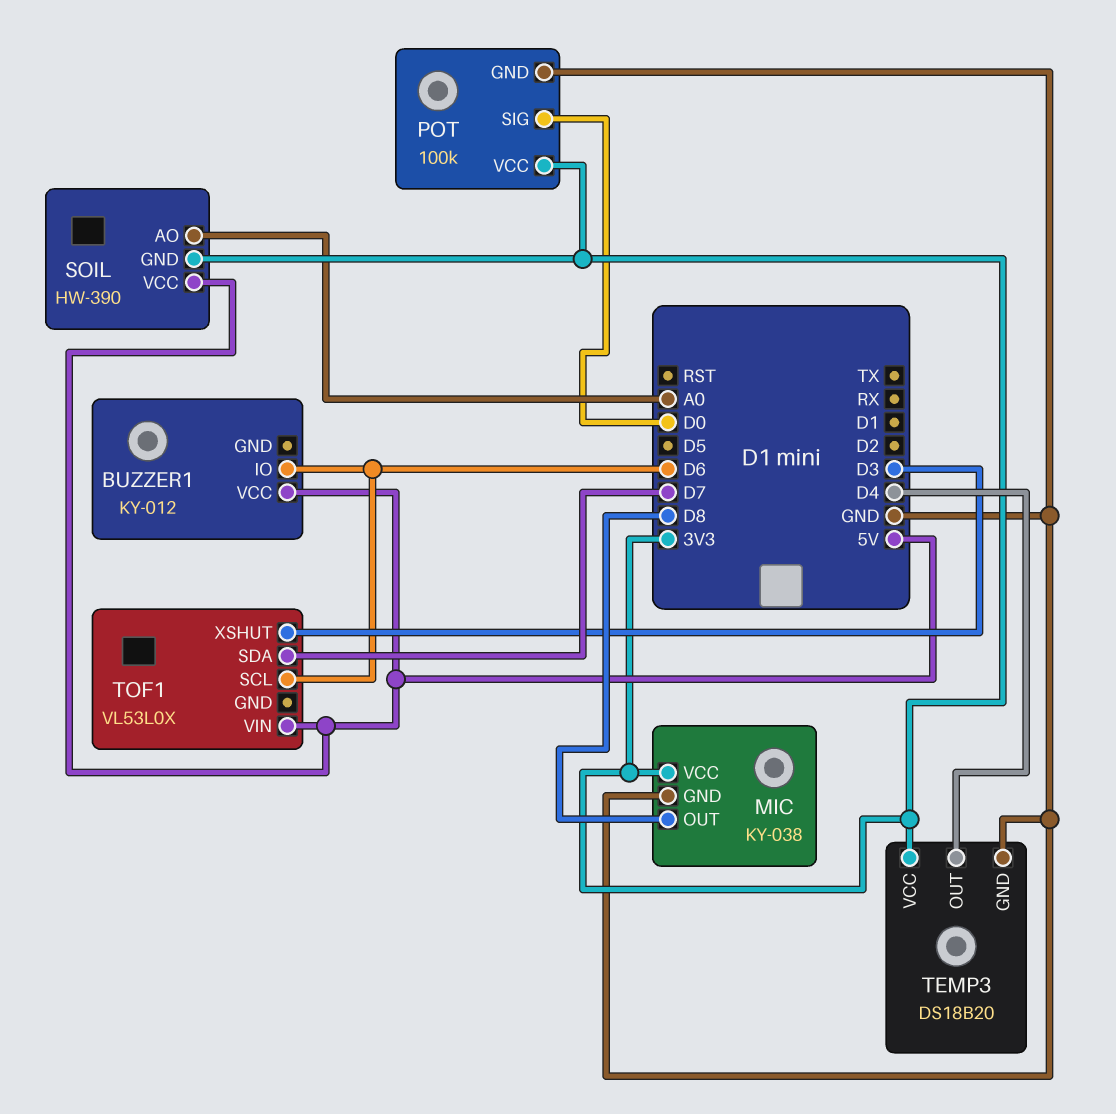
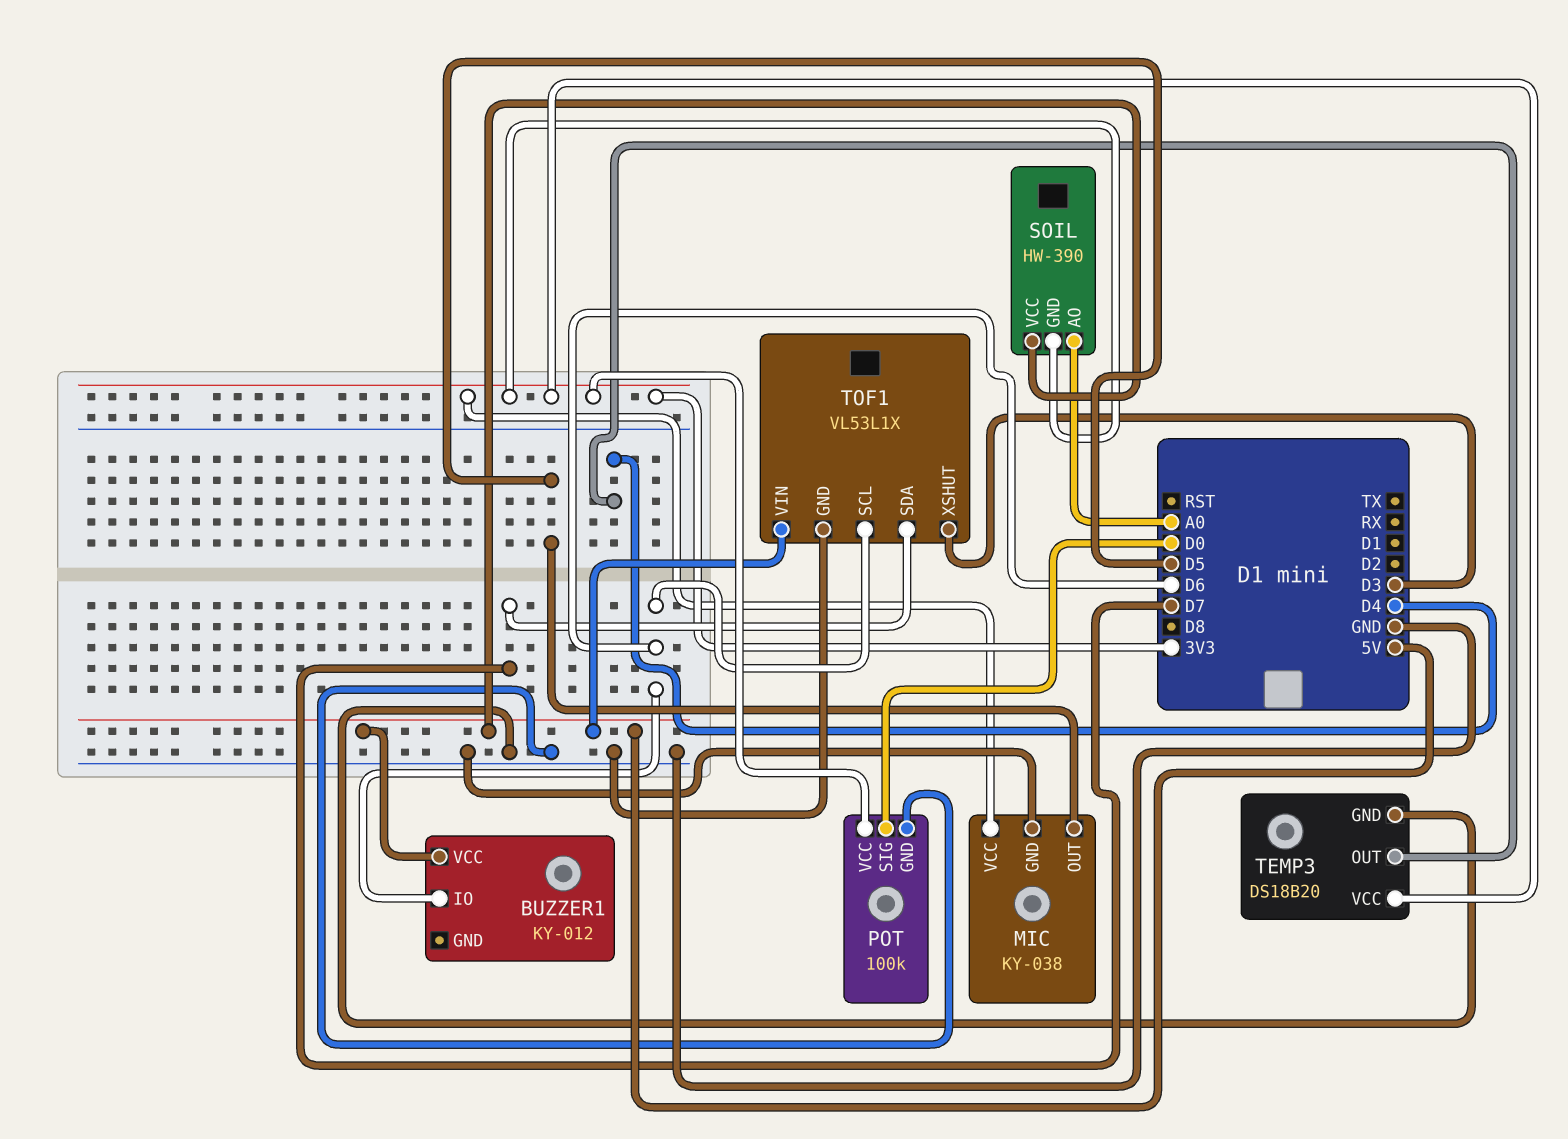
MIC pin OUT: D8 -> D5
TOF1: VL53L0X -> VL53L1X
TOF1 pin GND: none -> GND

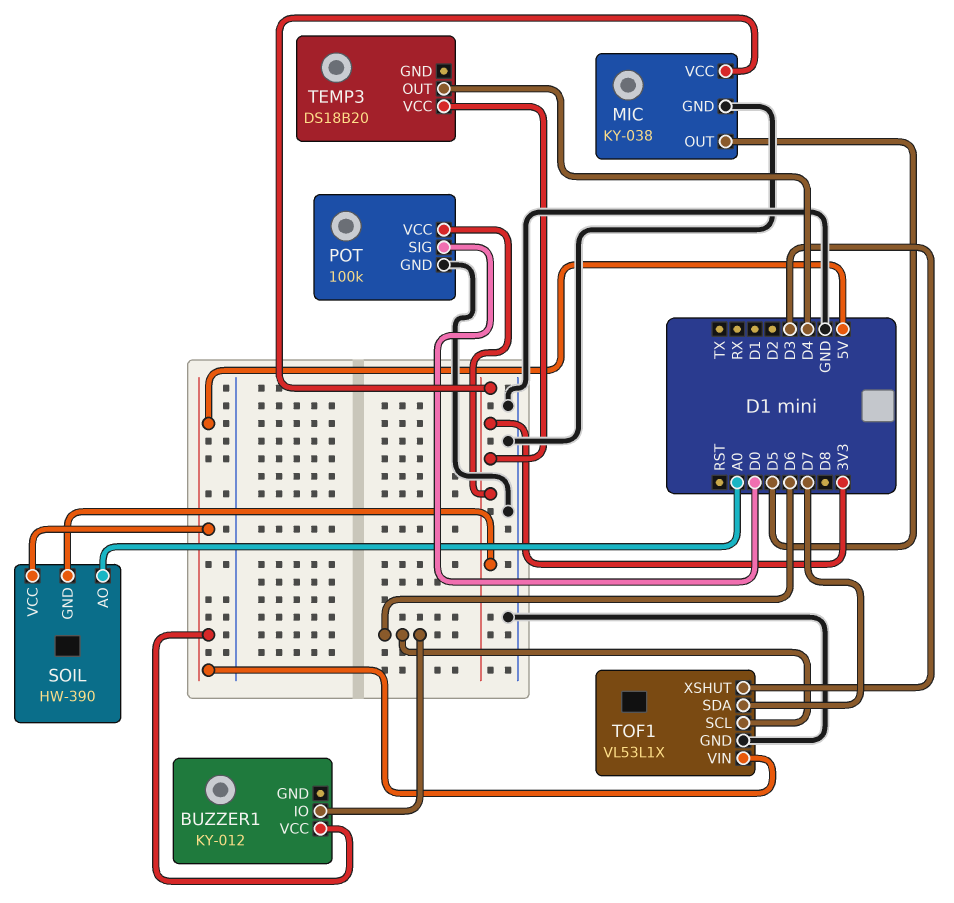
TEMP3 pin GND: GND -> none

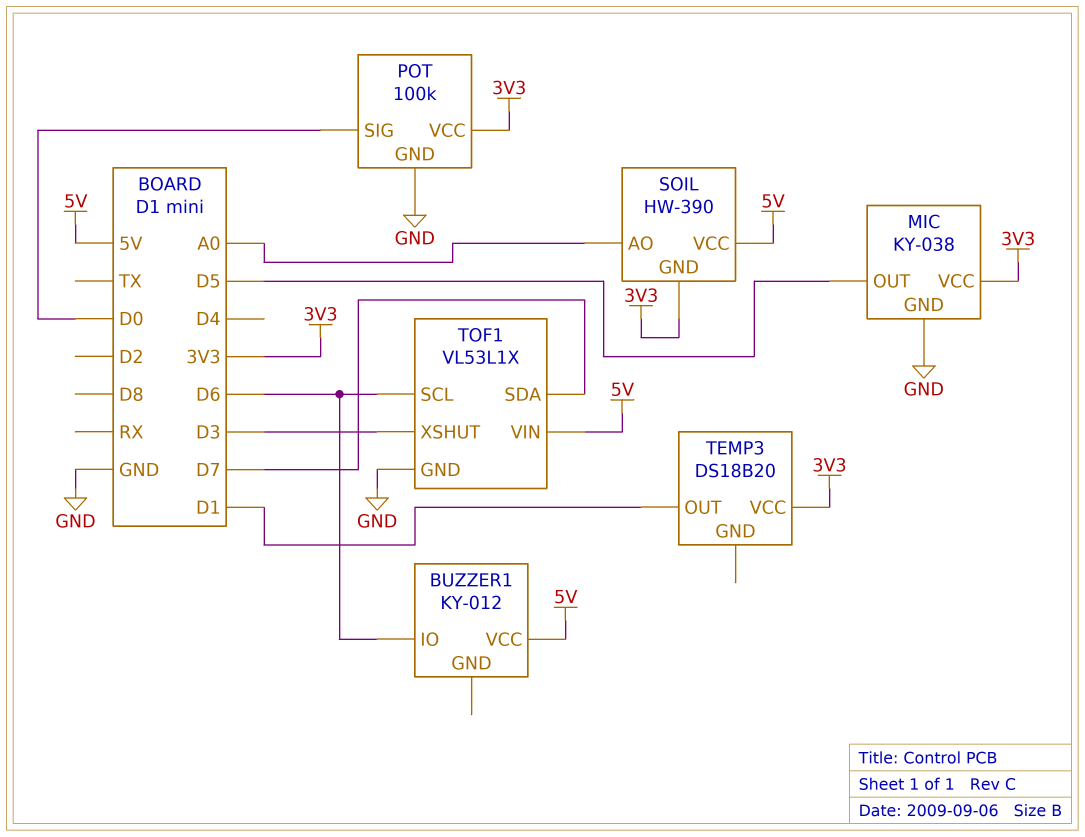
TEMP3 pin OUT: D4 -> D1

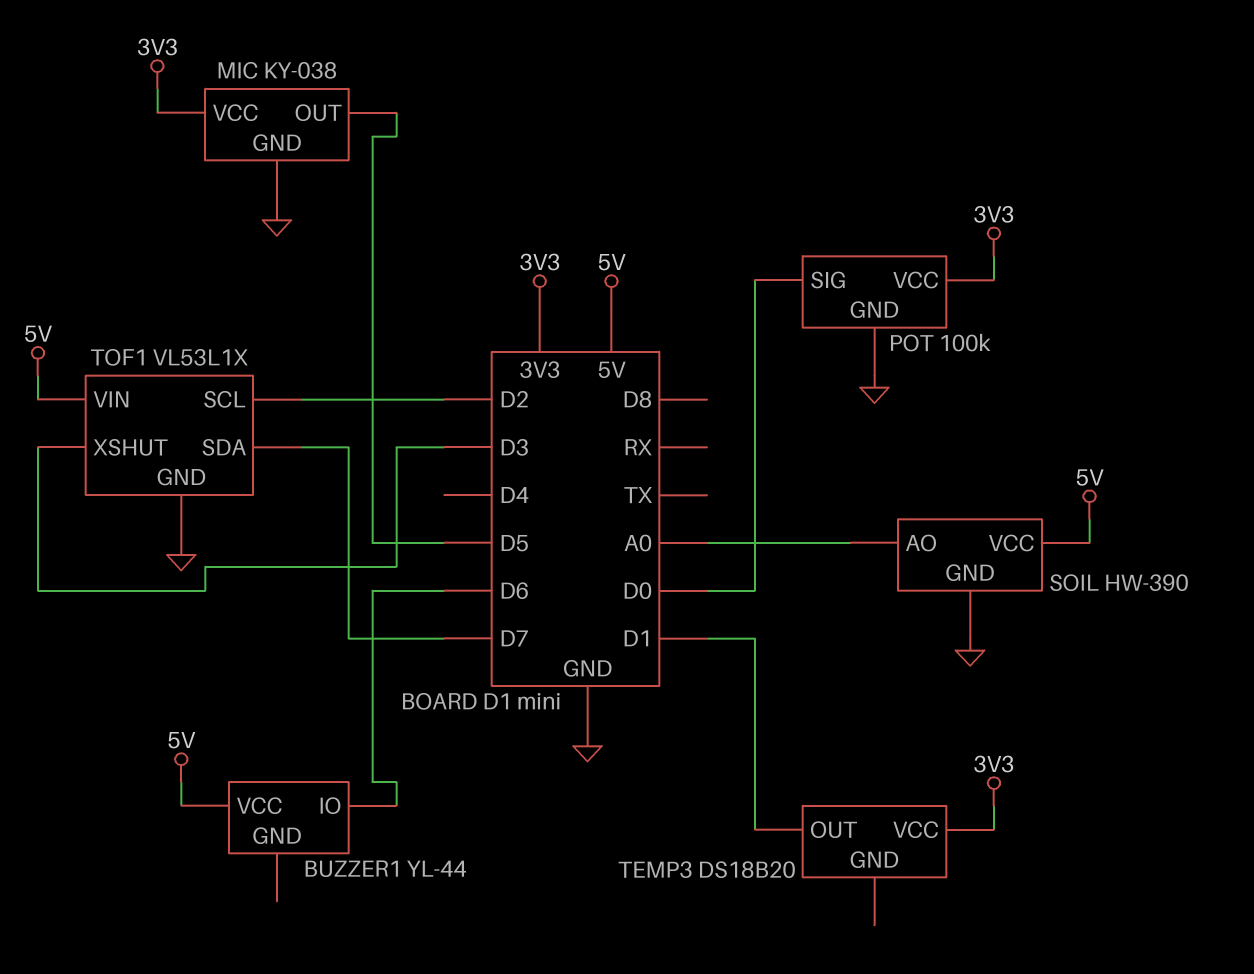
BUZZER1: KY-012 -> YL-44
SOIL pin GND: 3V3 -> GND
TOF1 pin SCL: D6 -> D2

